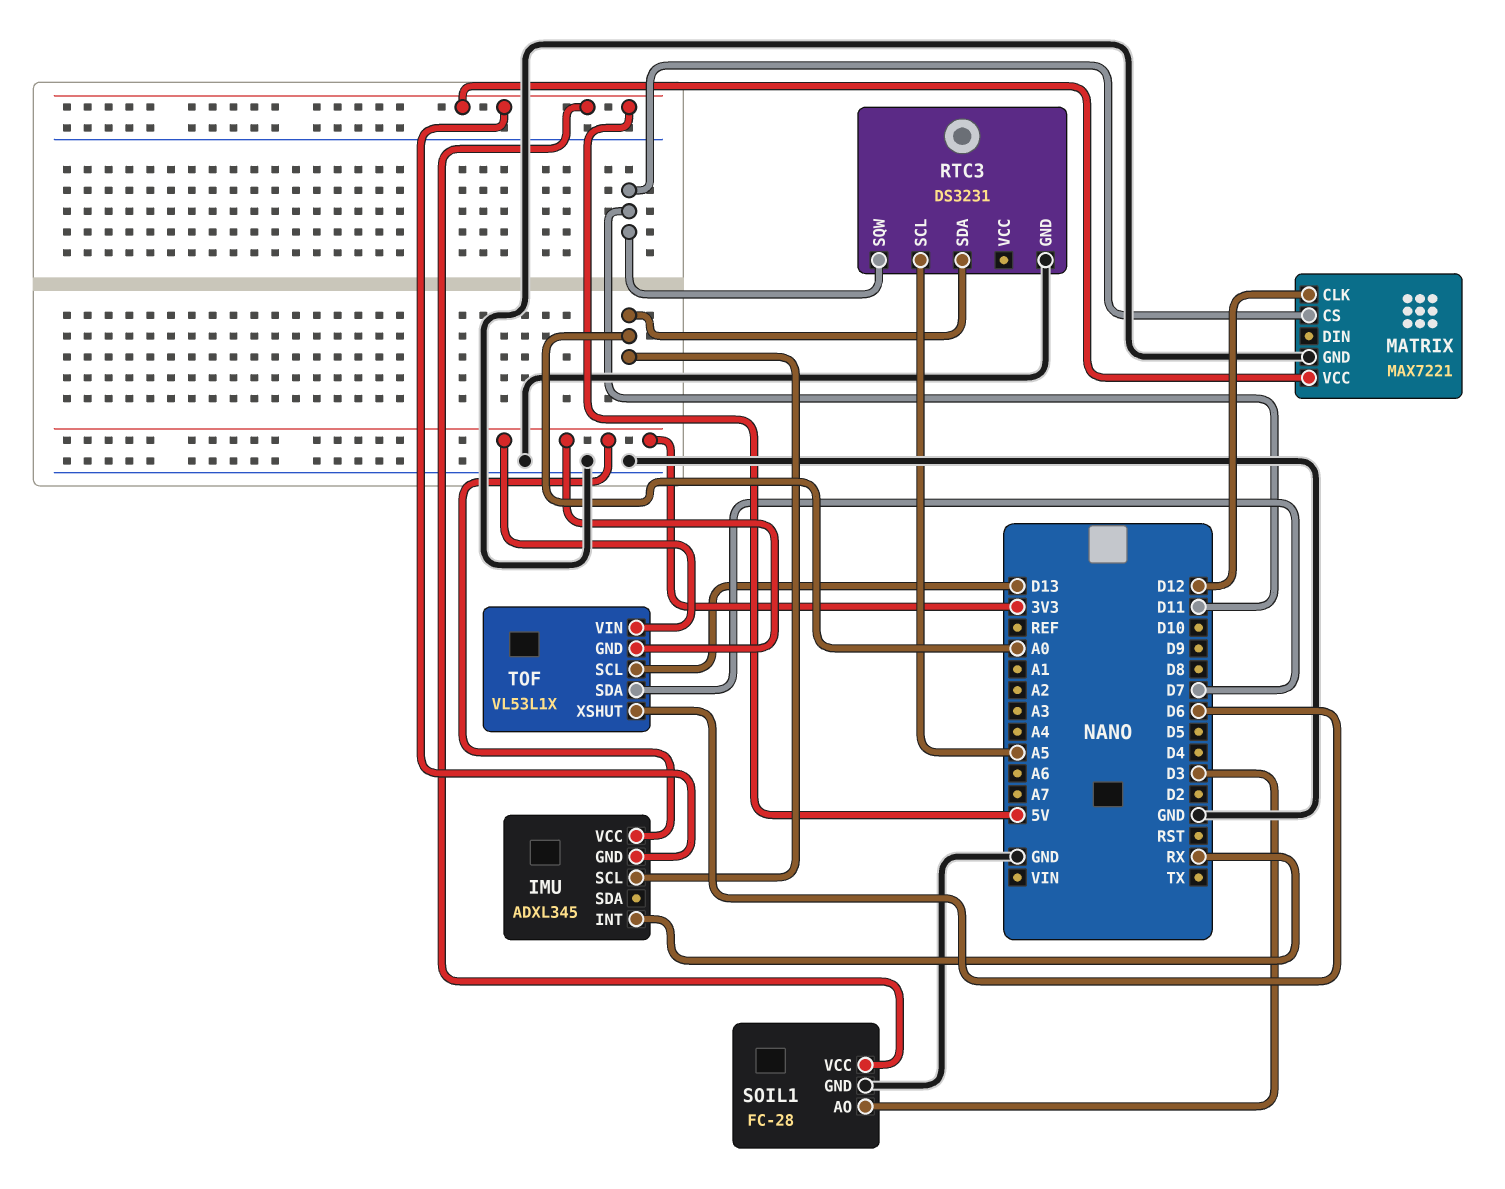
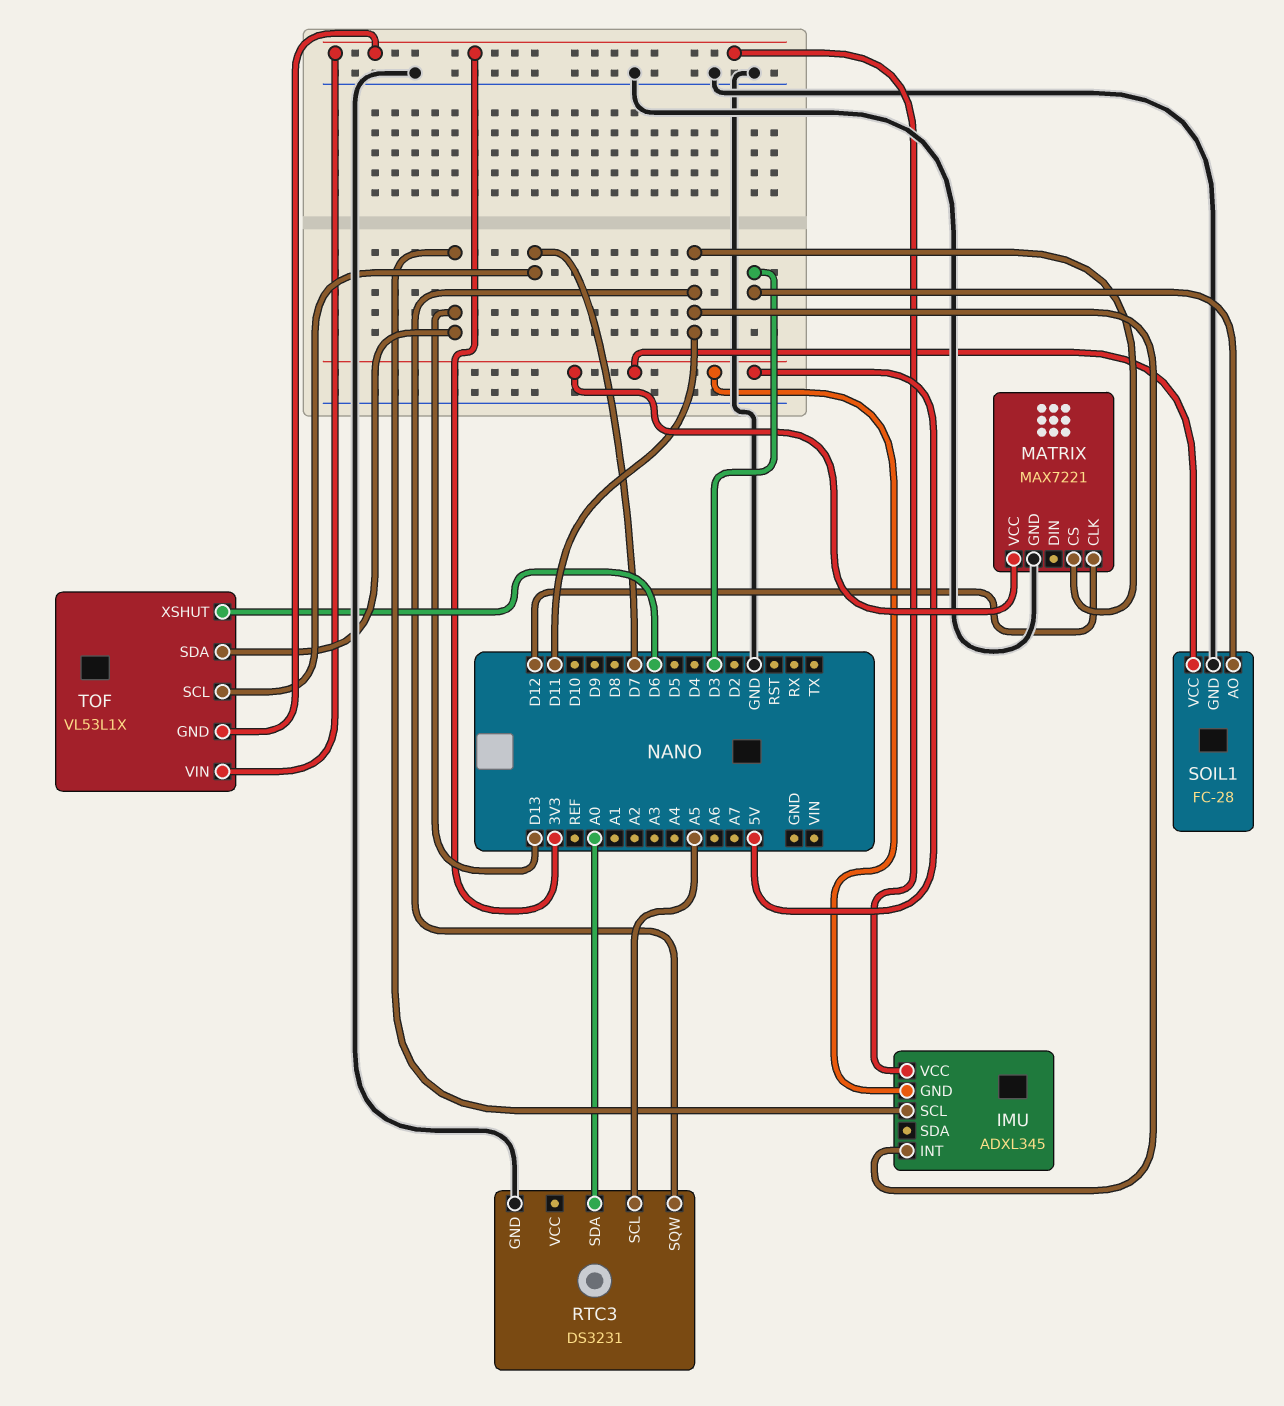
IMU pin INT: RX -> D11
IMU pin SCL: A0 -> D13
TOF pin SCL: D13 -> D7
TOF pin SDA: D7 -> D13

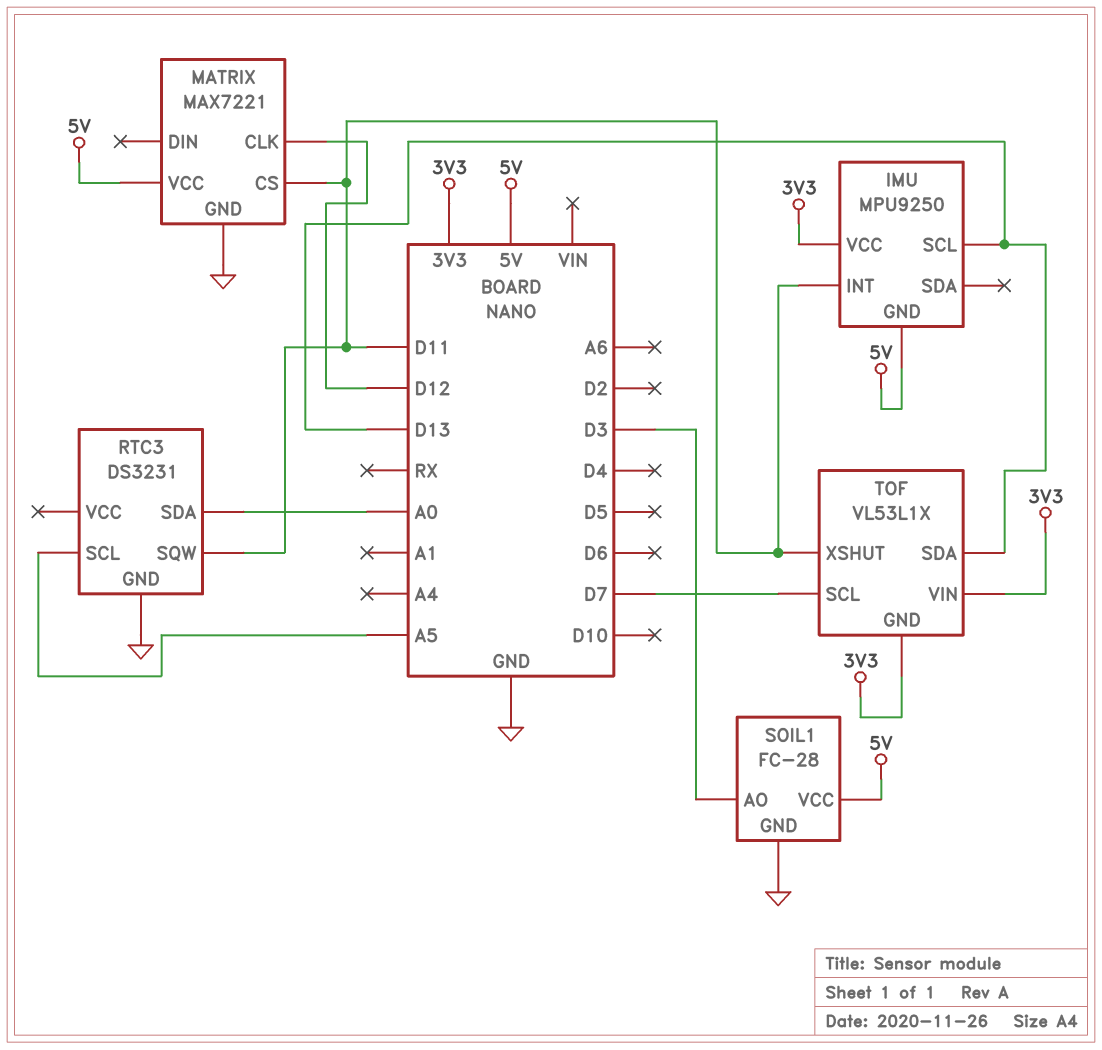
IMU: ADXL345 -> MPU9250
TOF pin XSHUT: D6 -> D11

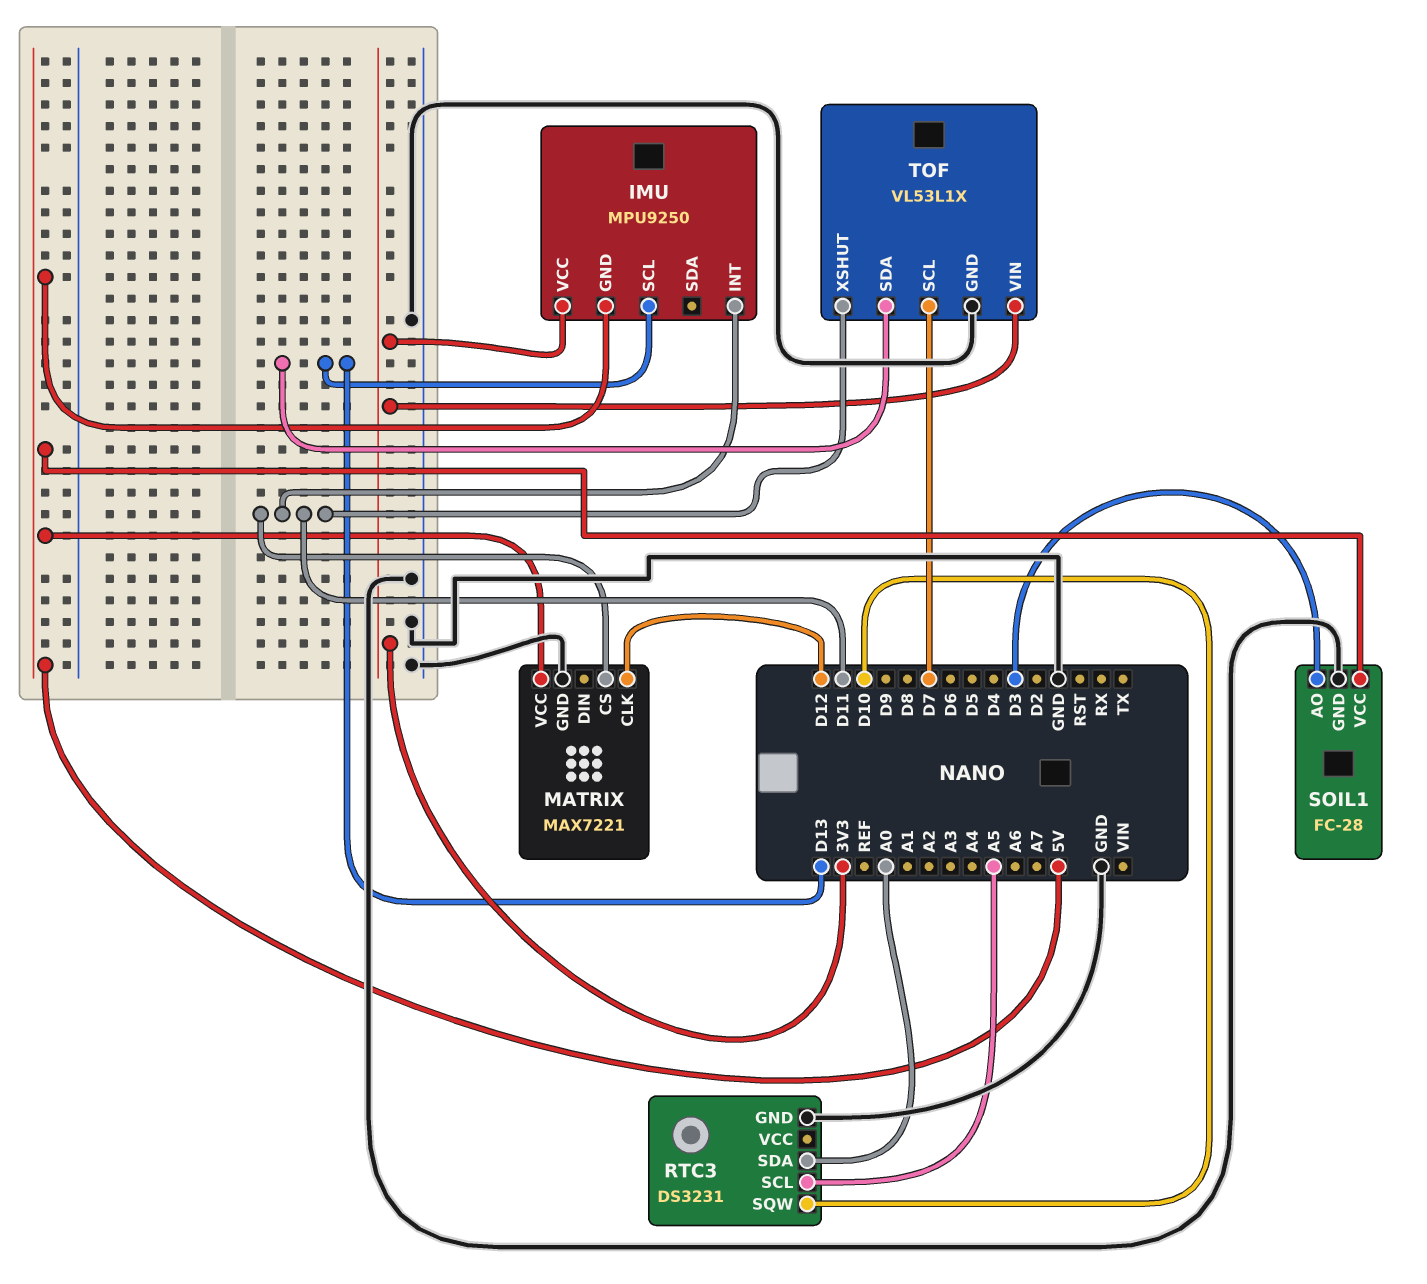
RTC3 pin SQW: D11 -> D10
TOF pin GND: 3V3 -> GND

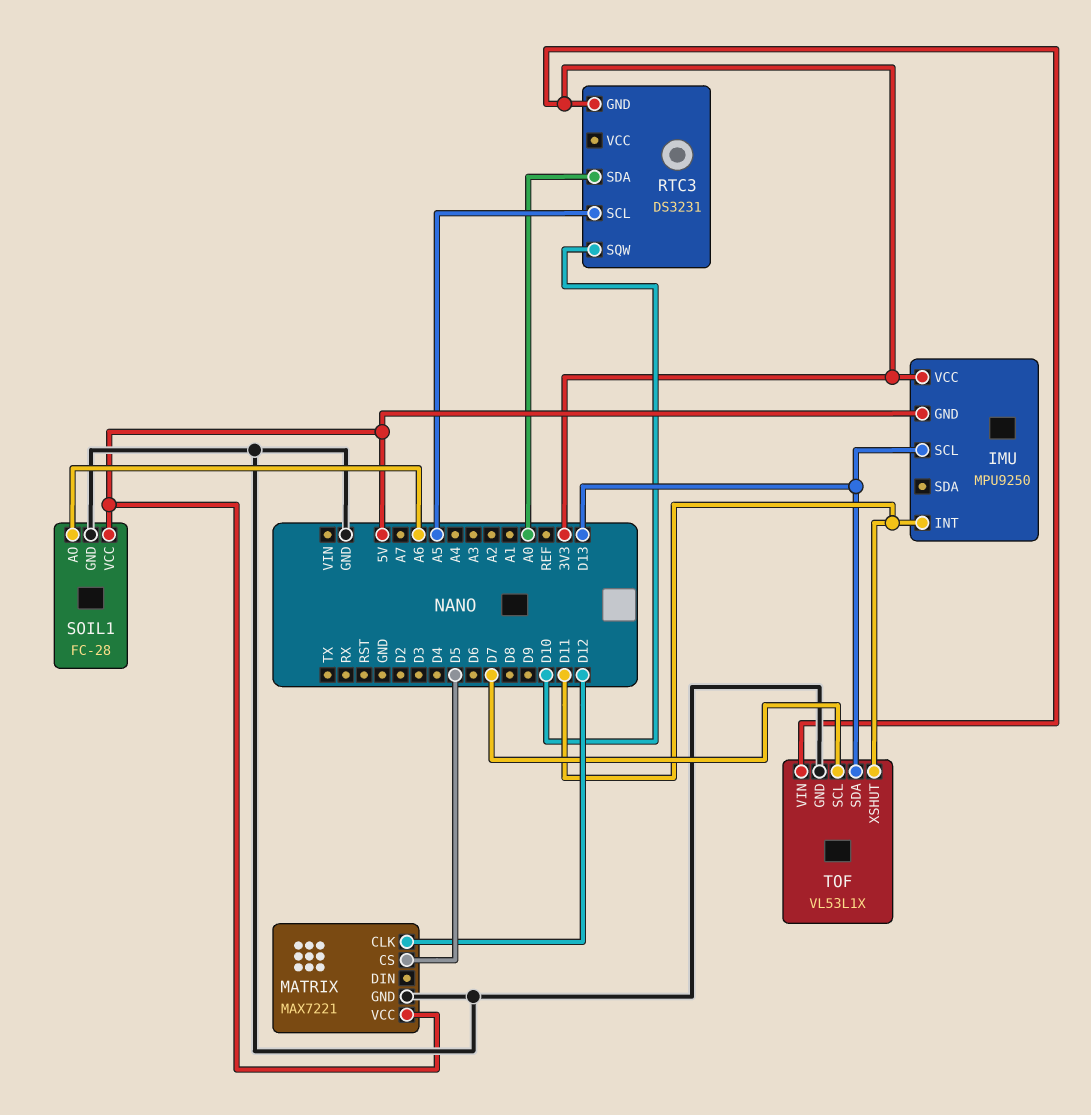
MATRIX pin CS: D11 -> D5
RTC3 pin GND: GND -> 3V3
SOIL1 pin AO: D3 -> A6

